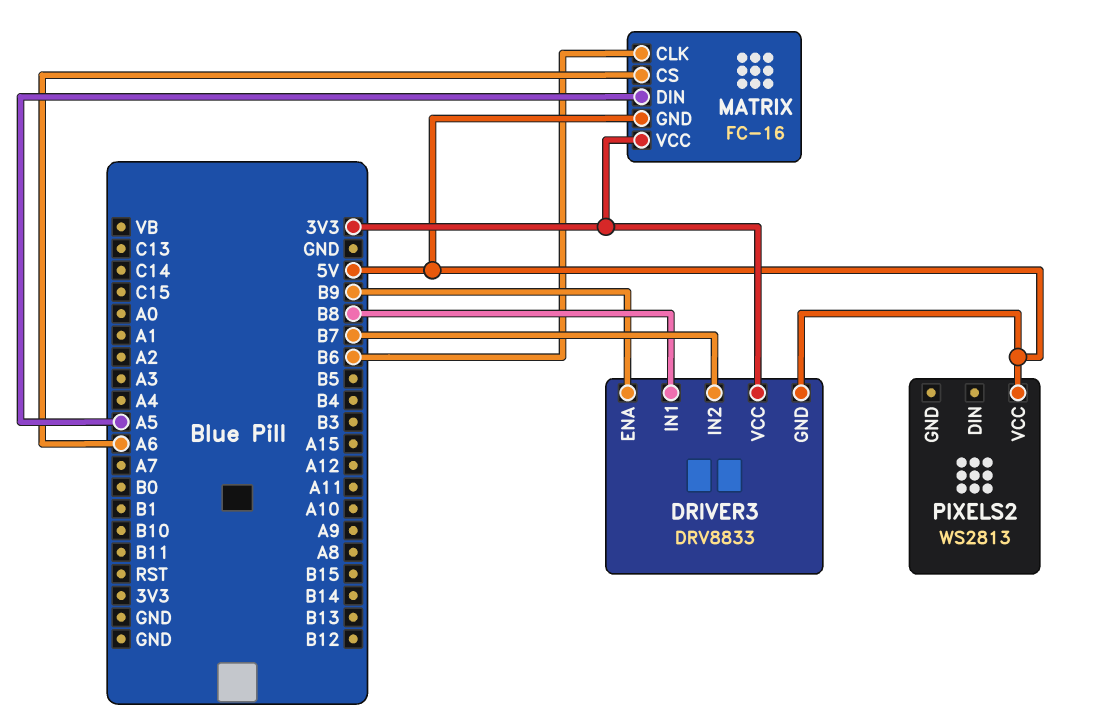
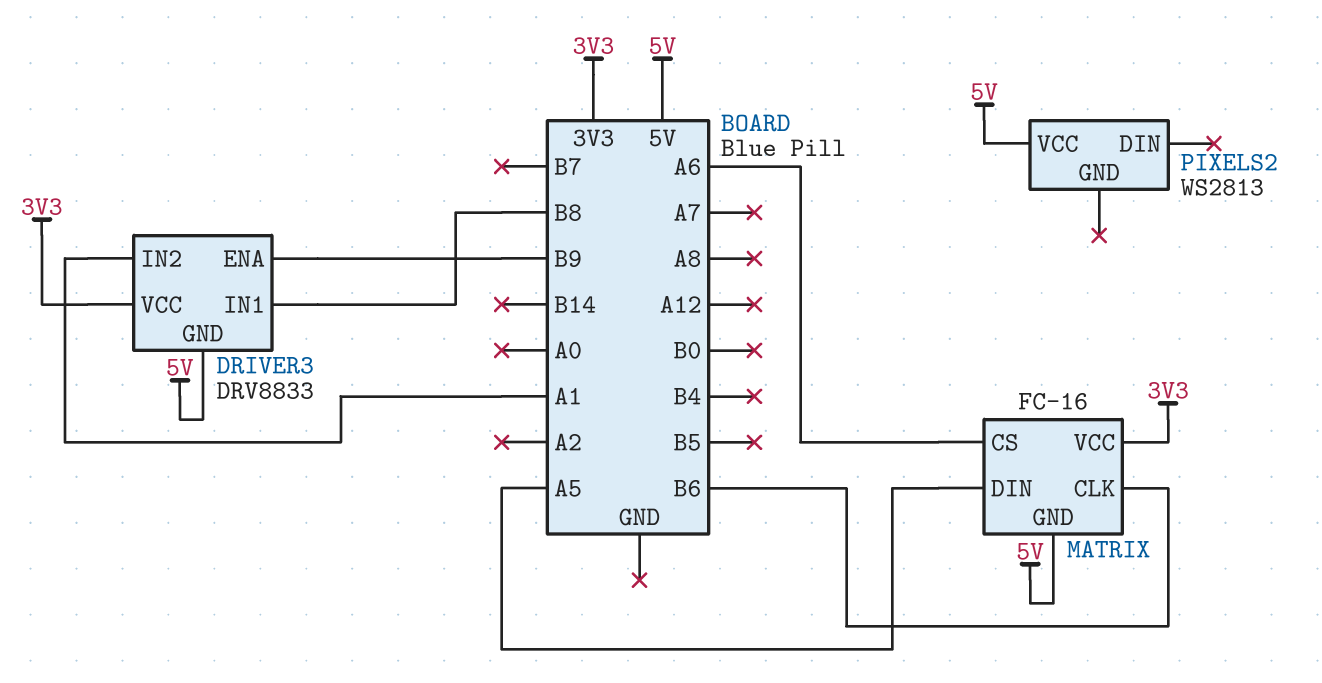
DRIVER3 pin IN2: B7 -> A1

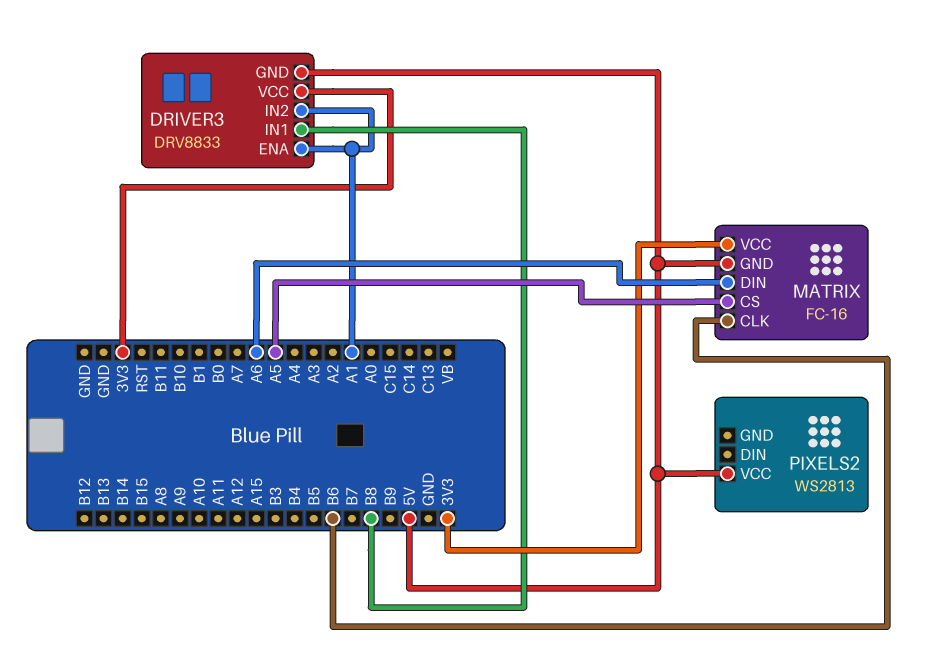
DRIVER3 pin ENA: B9 -> A1
MATRIX pin CS: A6 -> A5
MATRIX pin DIN: A5 -> A6

